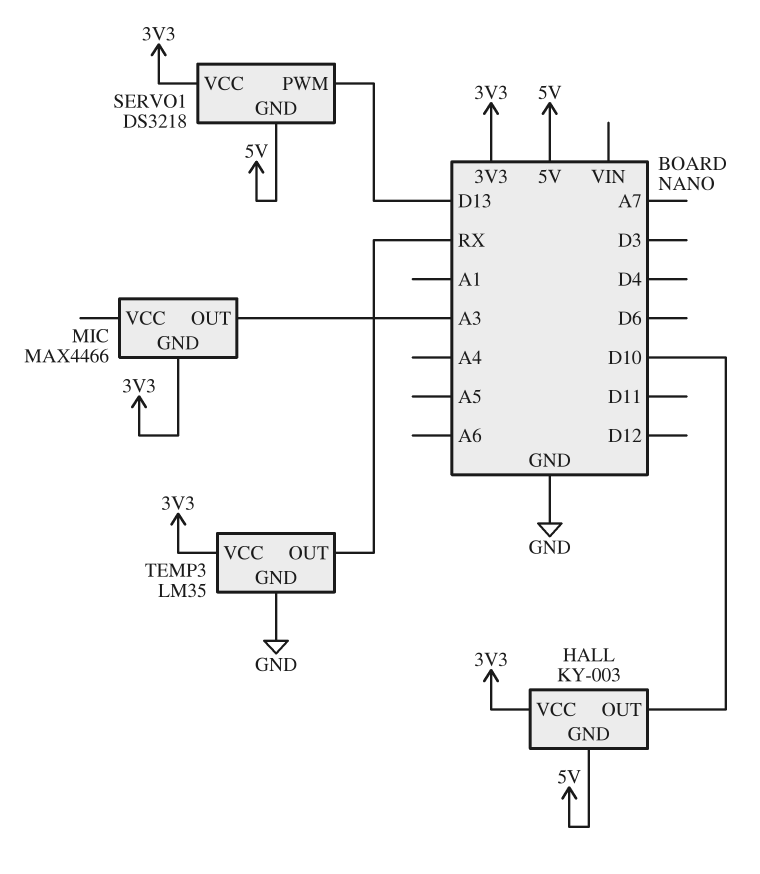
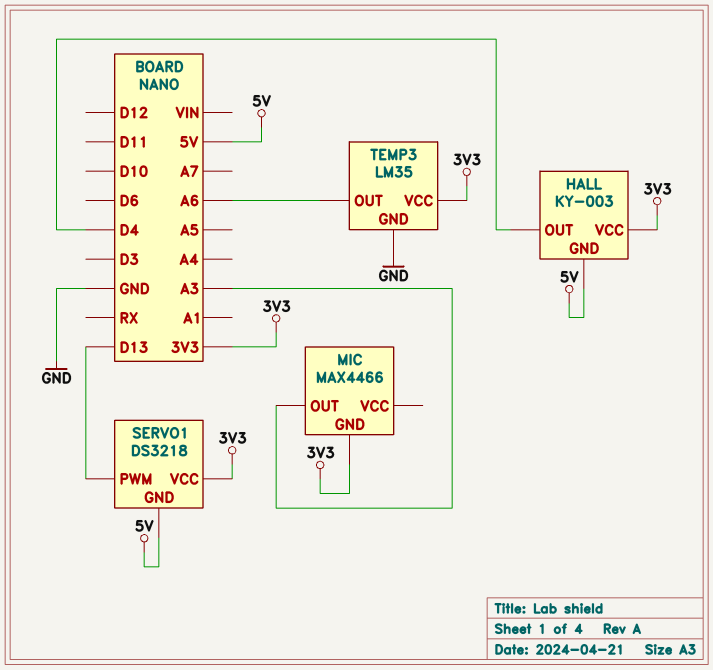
HALL pin OUT: D10 -> D4
TEMP3 pin OUT: RX -> A6

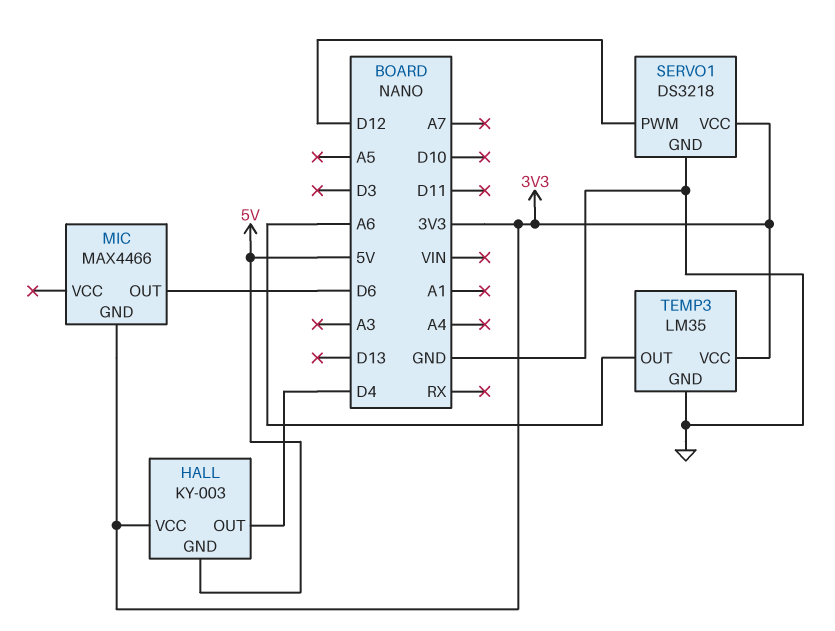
MIC pin OUT: A3 -> D6
SERVO1 pin GND: 5V -> GND
SERVO1 pin PWM: D13 -> D12

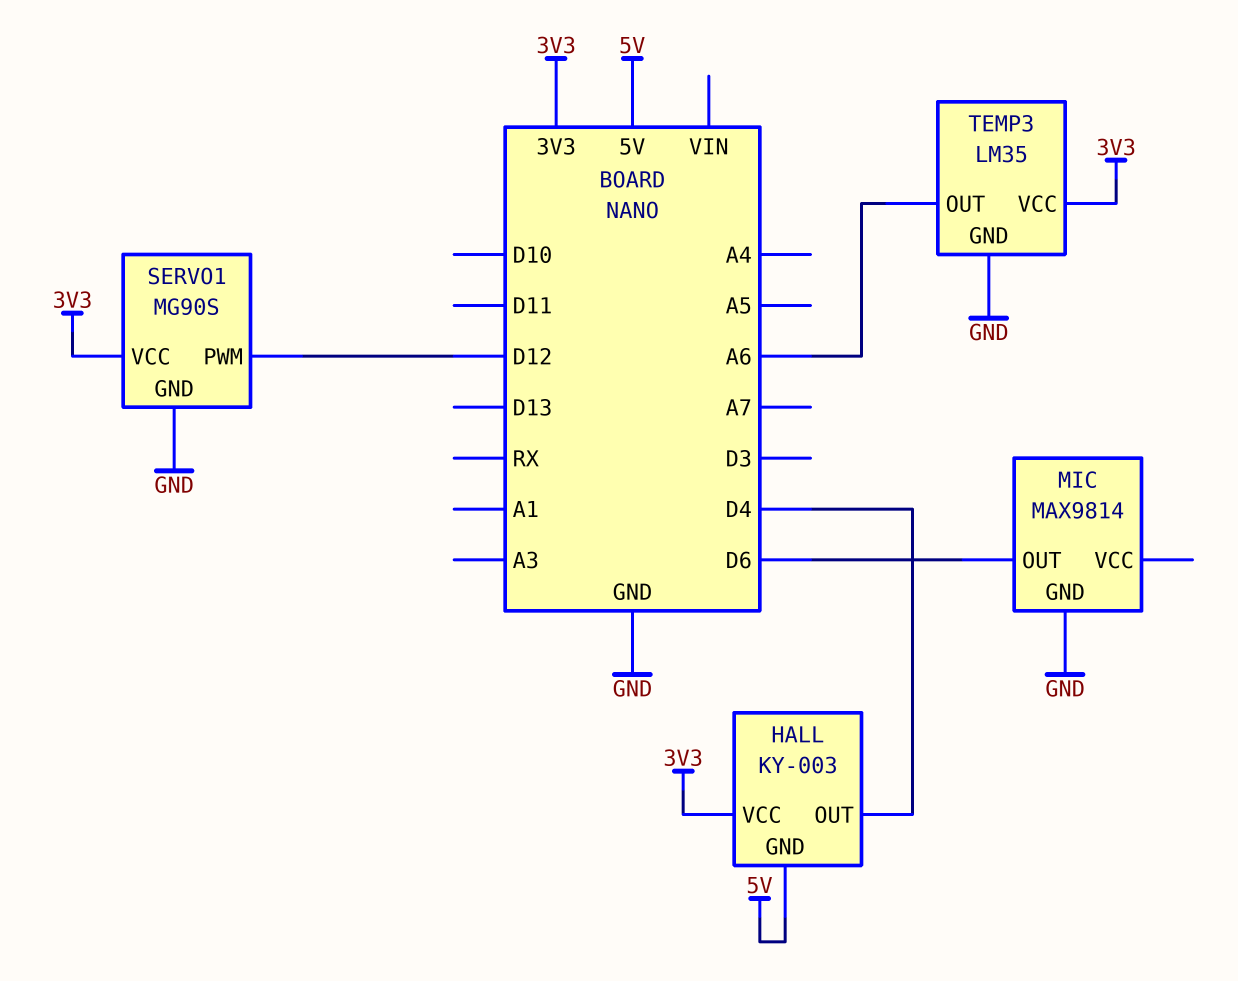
MIC: MAX4466 -> MAX9814
MIC pin GND: 3V3 -> GND
SERVO1: DS3218 -> MG90S

